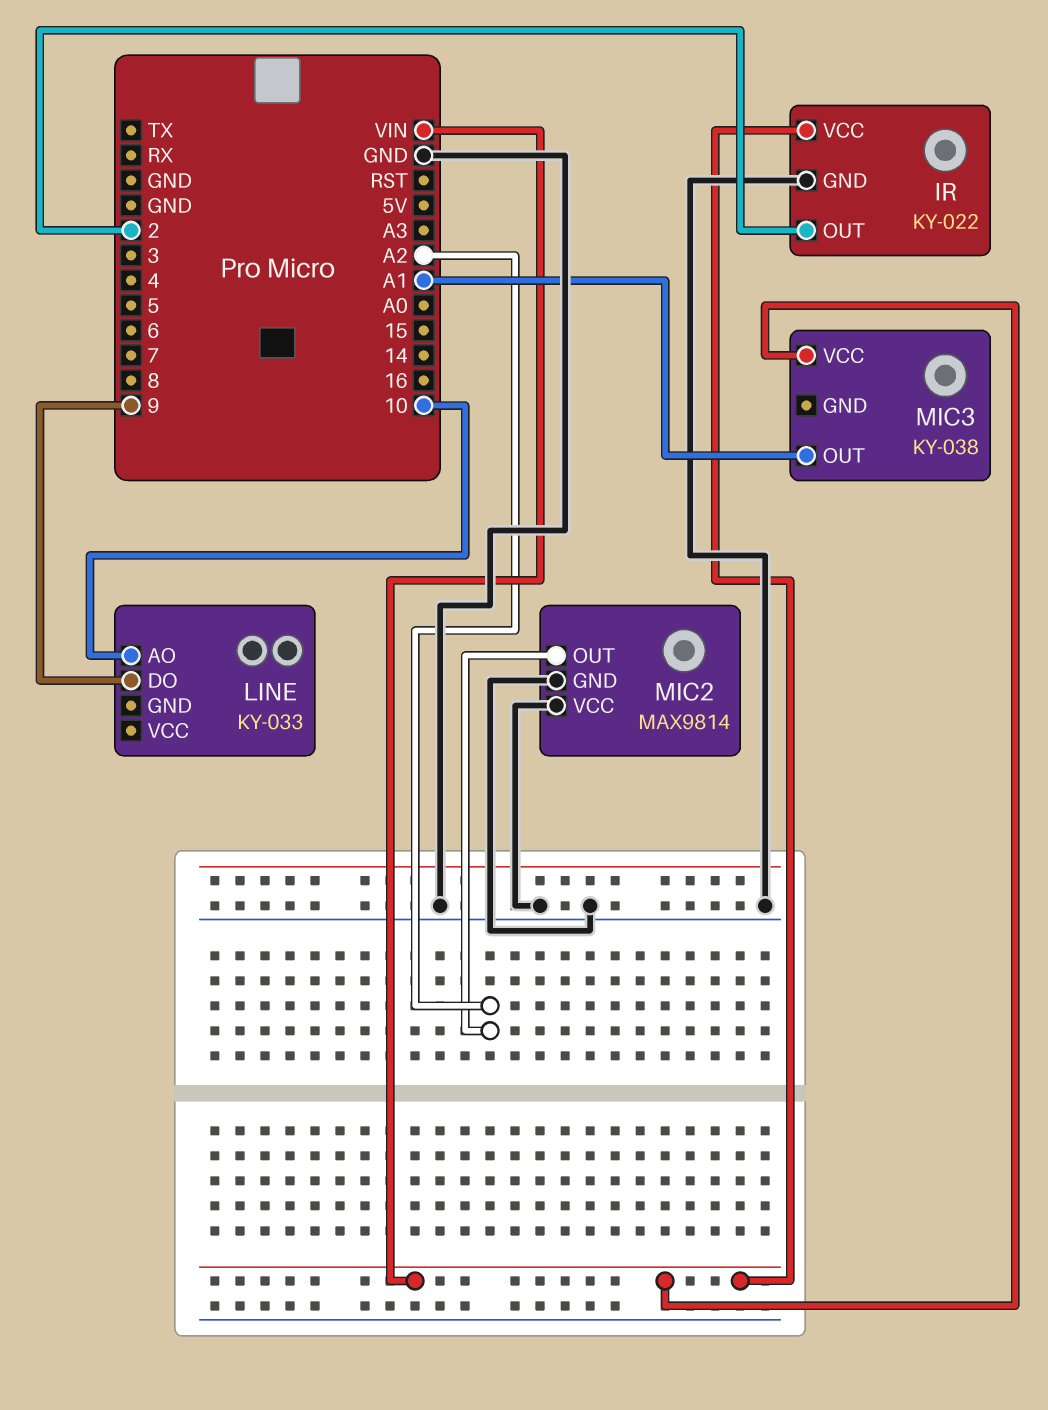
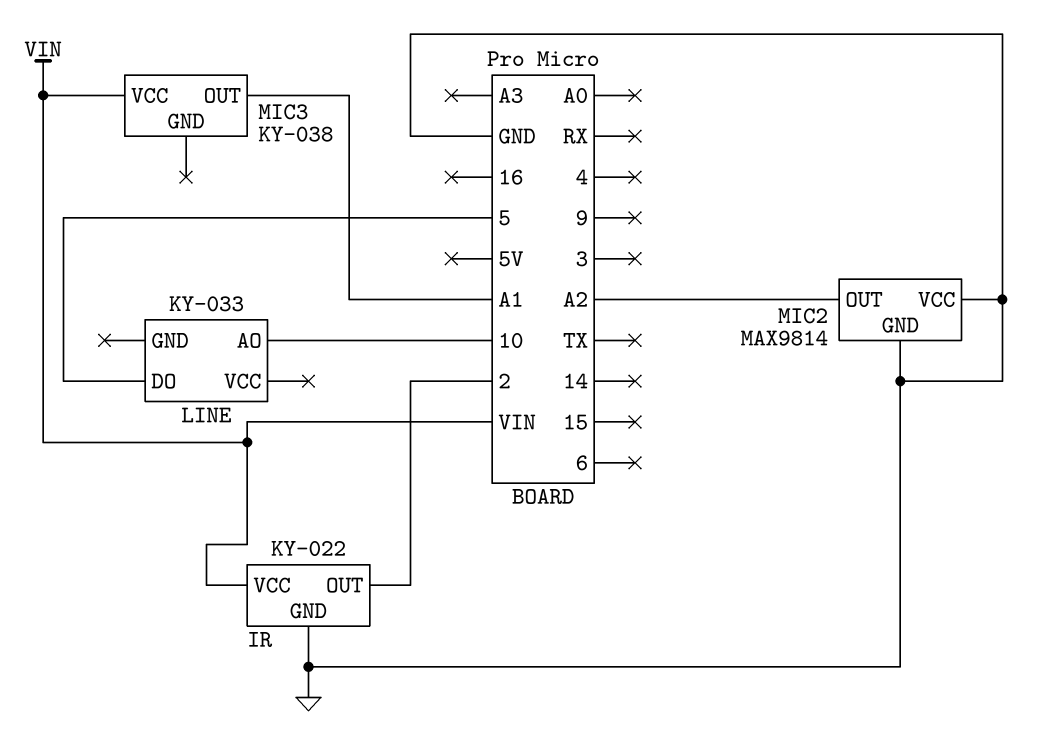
LINE pin DO: 9 -> 5

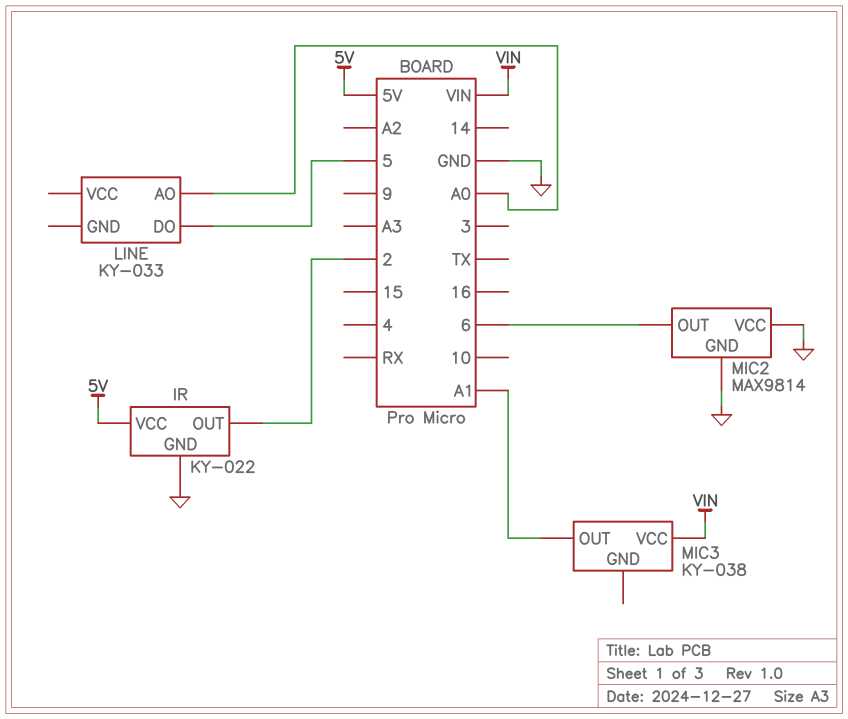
IR pin VCC: VIN -> 5V
LINE pin AO: 10 -> A0
MIC2 pin OUT: A2 -> 6

